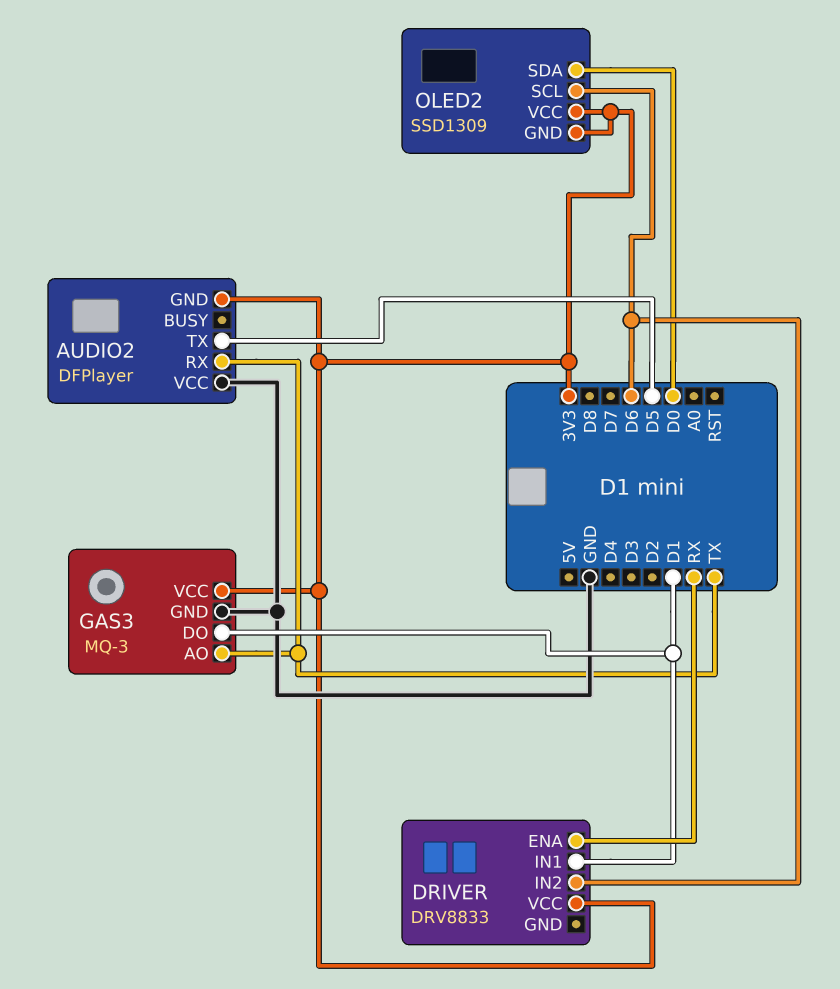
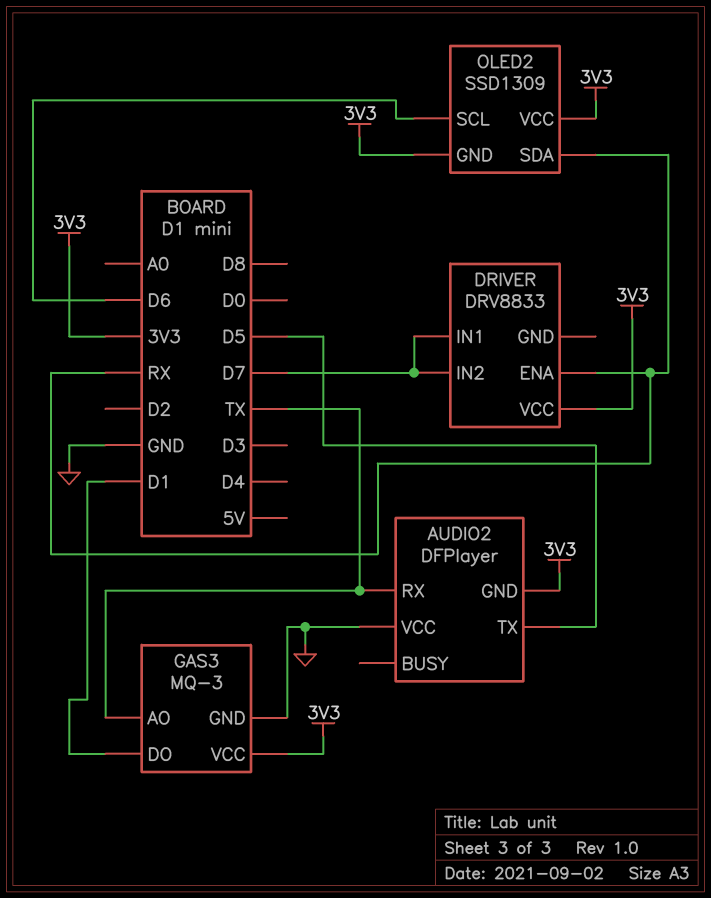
DRIVER pin IN1: D1 -> D7
DRIVER pin IN2: D6 -> D7
OLED2 pin SDA: D0 -> RX

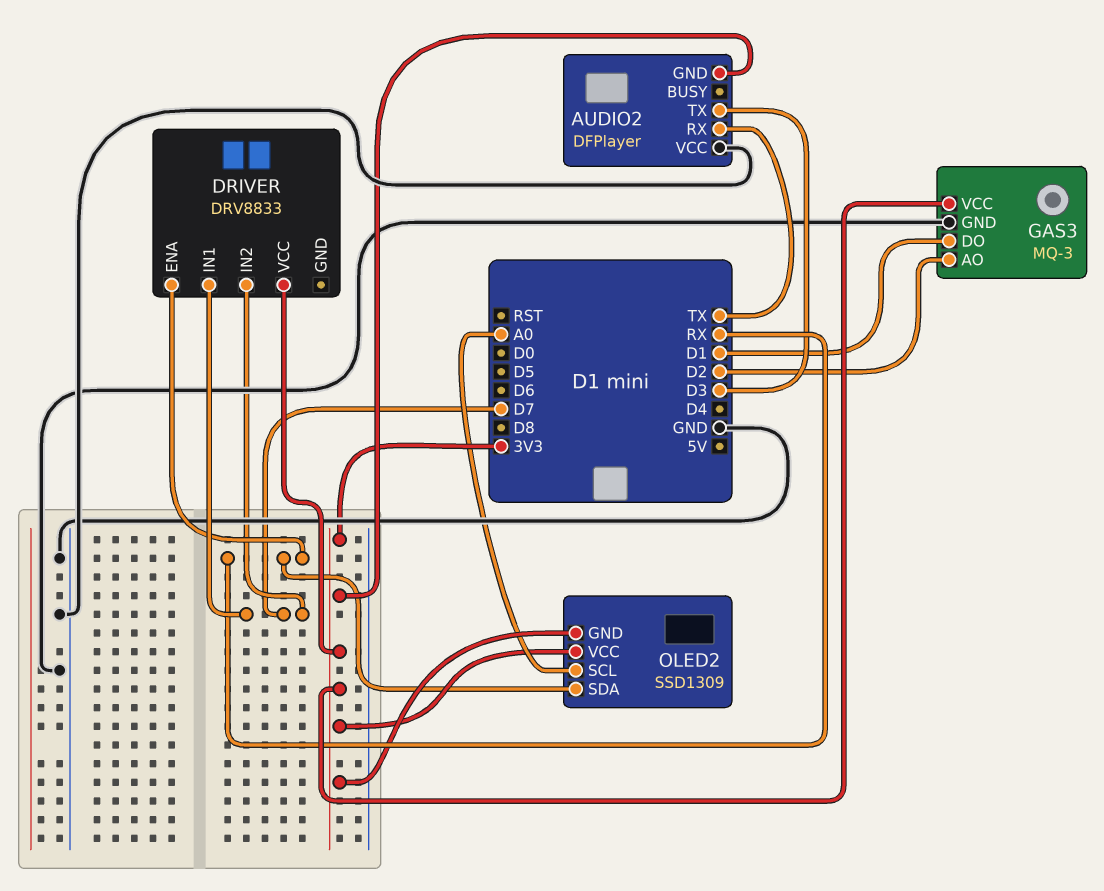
AUDIO2 pin TX: D5 -> D3
GAS3 pin AO: TX -> D2
OLED2 pin SCL: D6 -> A0

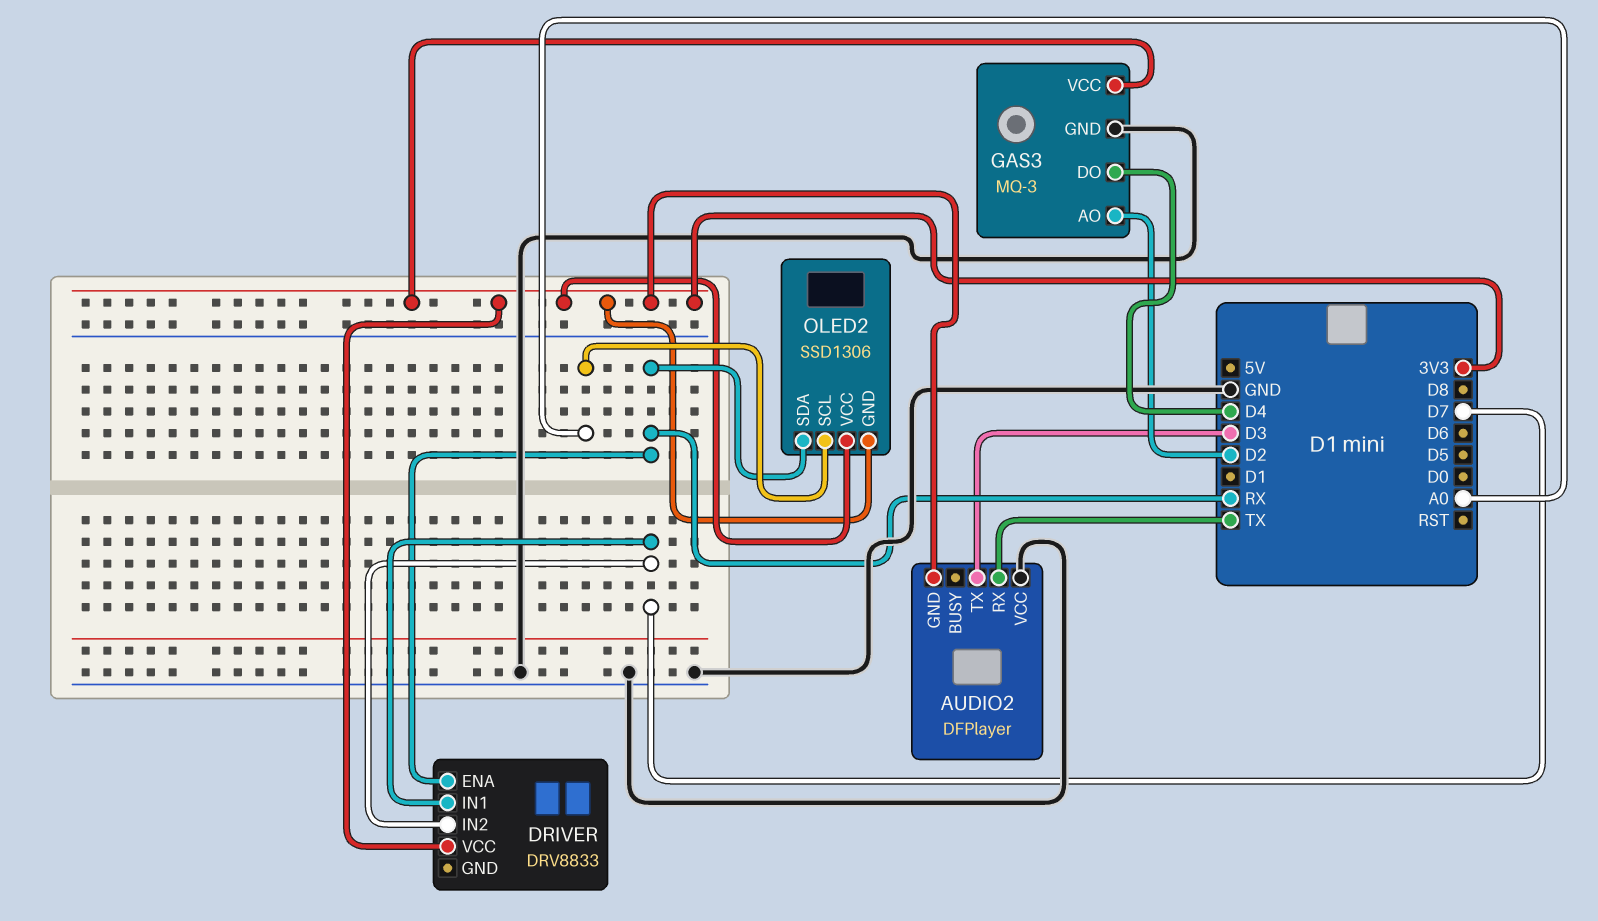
GAS3 pin DO: D1 -> D4
OLED2: SSD1309 -> SSD1306

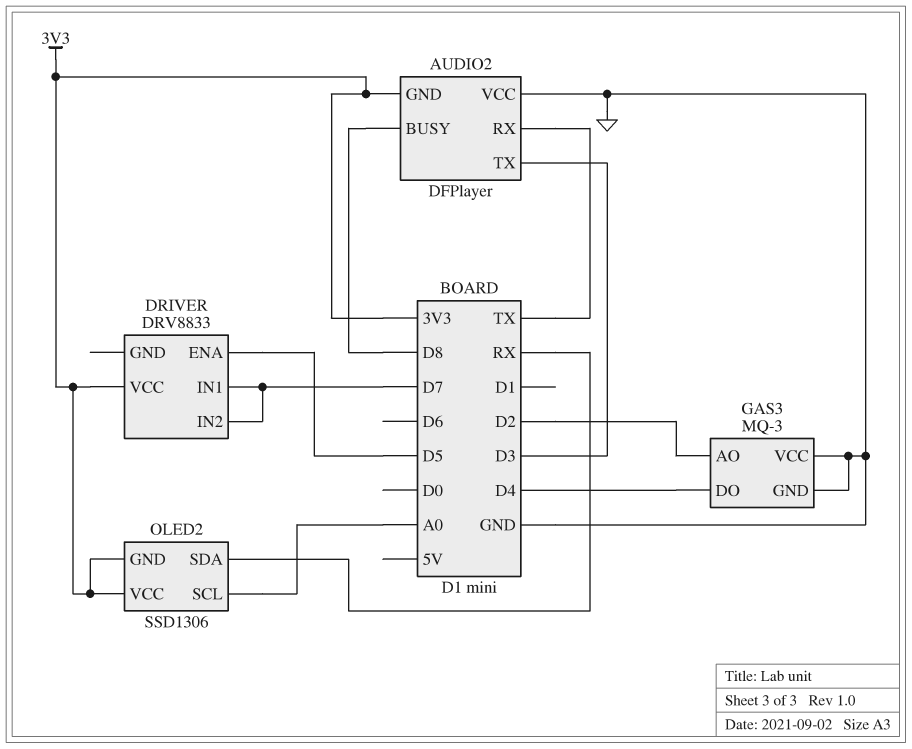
AUDIO2 pin BUSY: none -> D8
DRIVER pin ENA: RX -> D5
GAS3 pin VCC: 3V3 -> GND

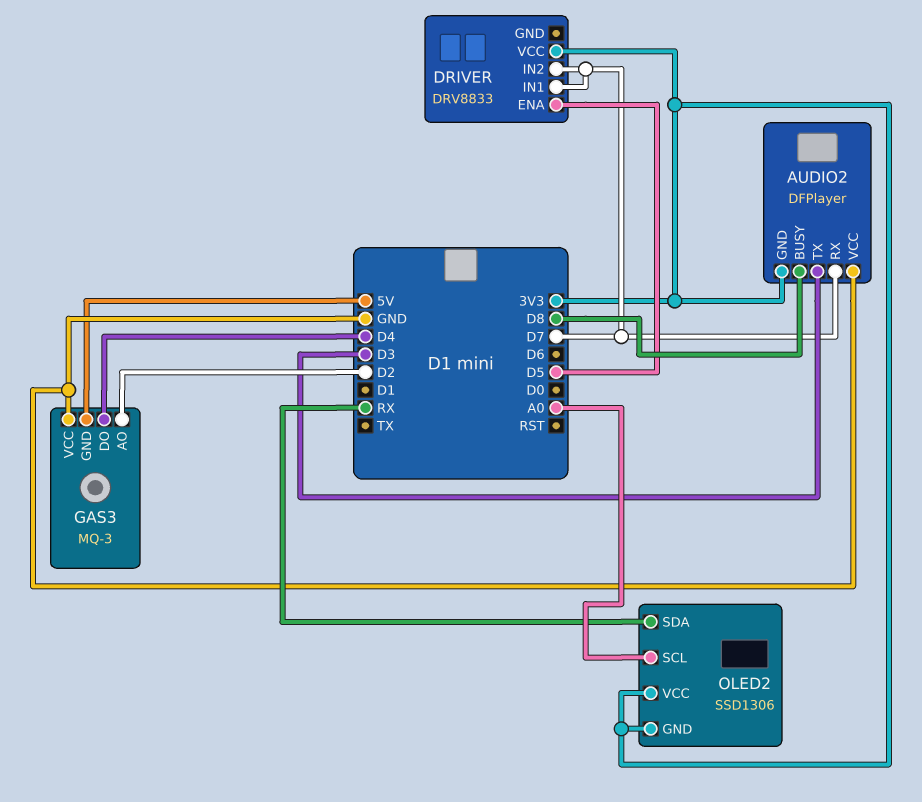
AUDIO2 pin RX: TX -> D7
GAS3 pin GND: GND -> 5V

